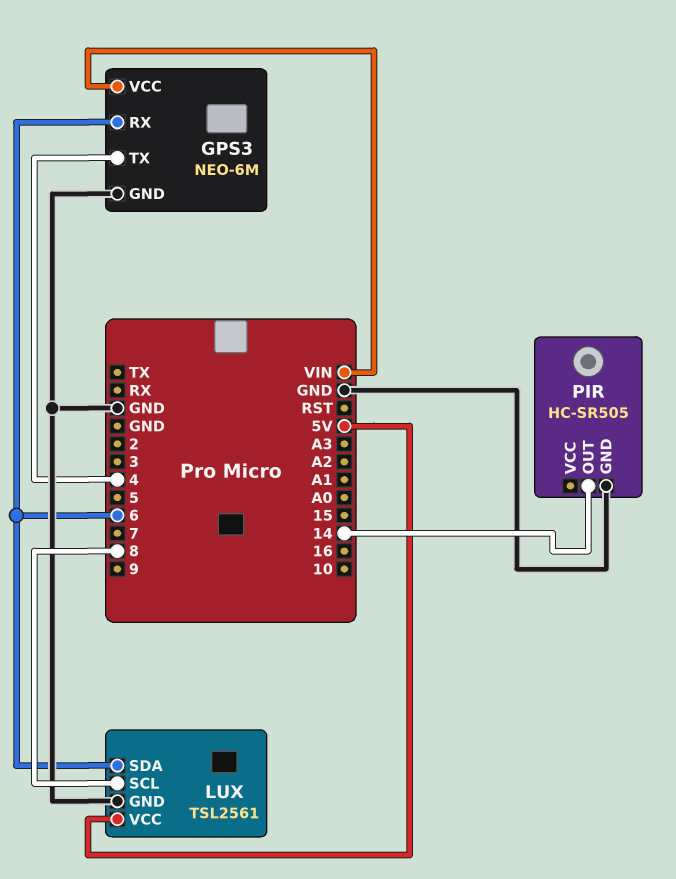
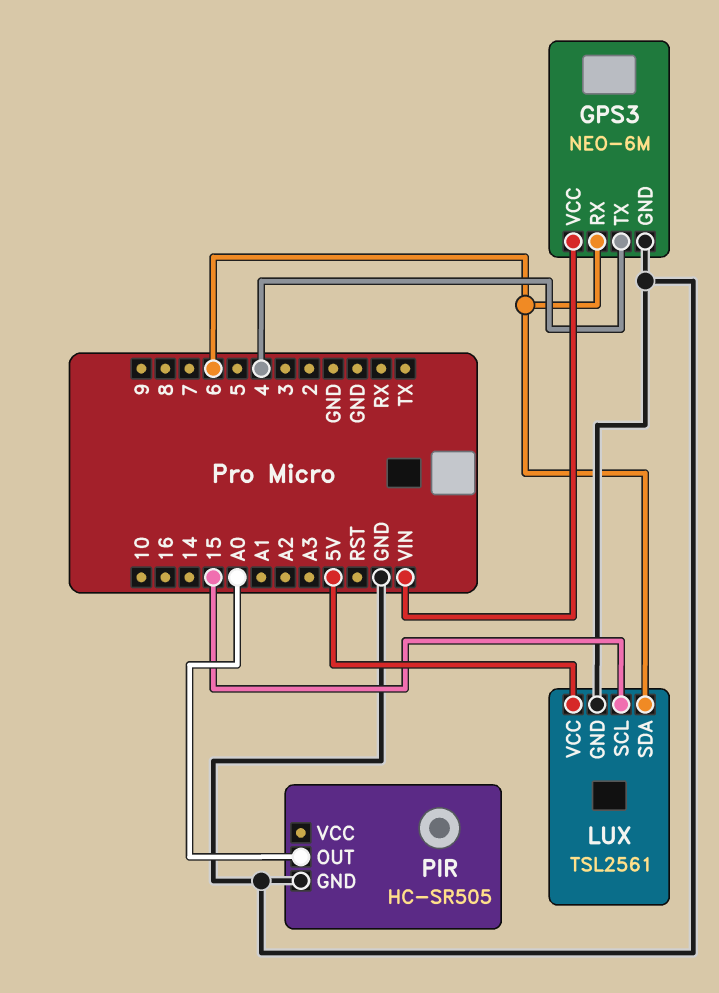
LUX pin SCL: 8 -> 15
PIR pin OUT: 14 -> A0

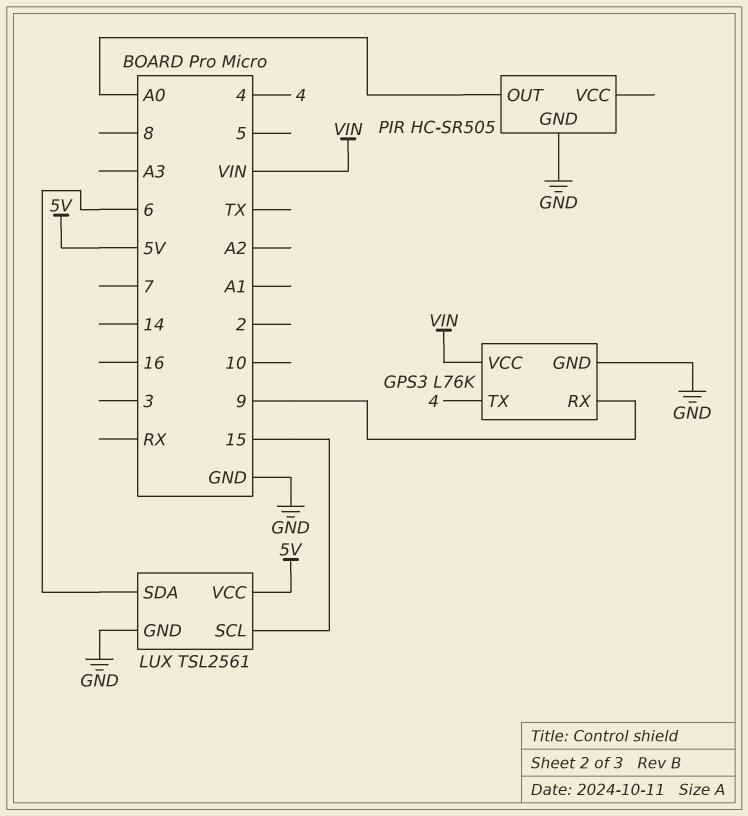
GPS3: NEO-6M -> L76K
GPS3 pin RX: 6 -> 9

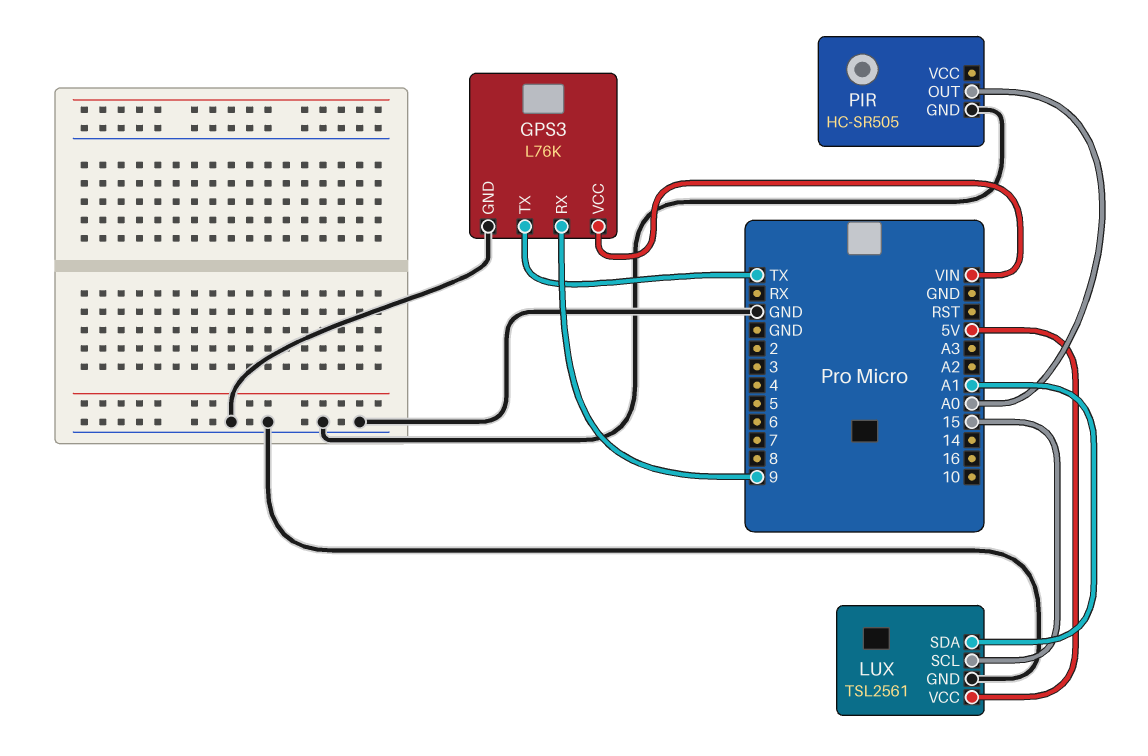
GPS3 pin TX: 4 -> TX
LUX pin SDA: 6 -> A1

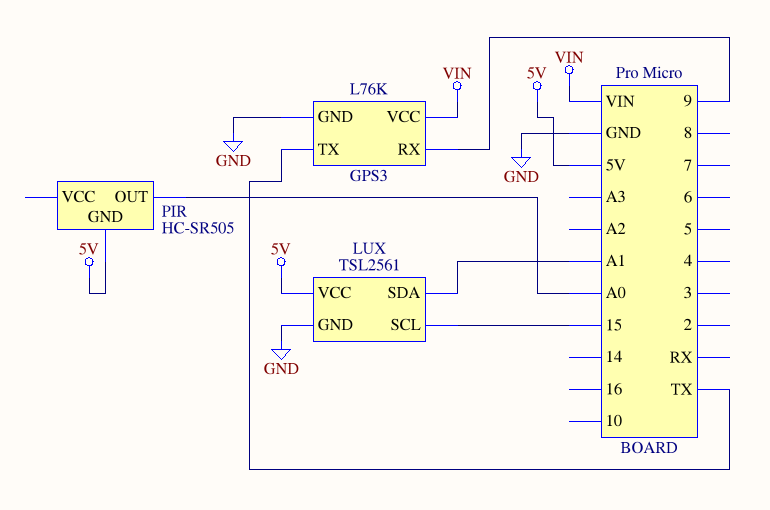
PIR pin GND: GND -> 5V

